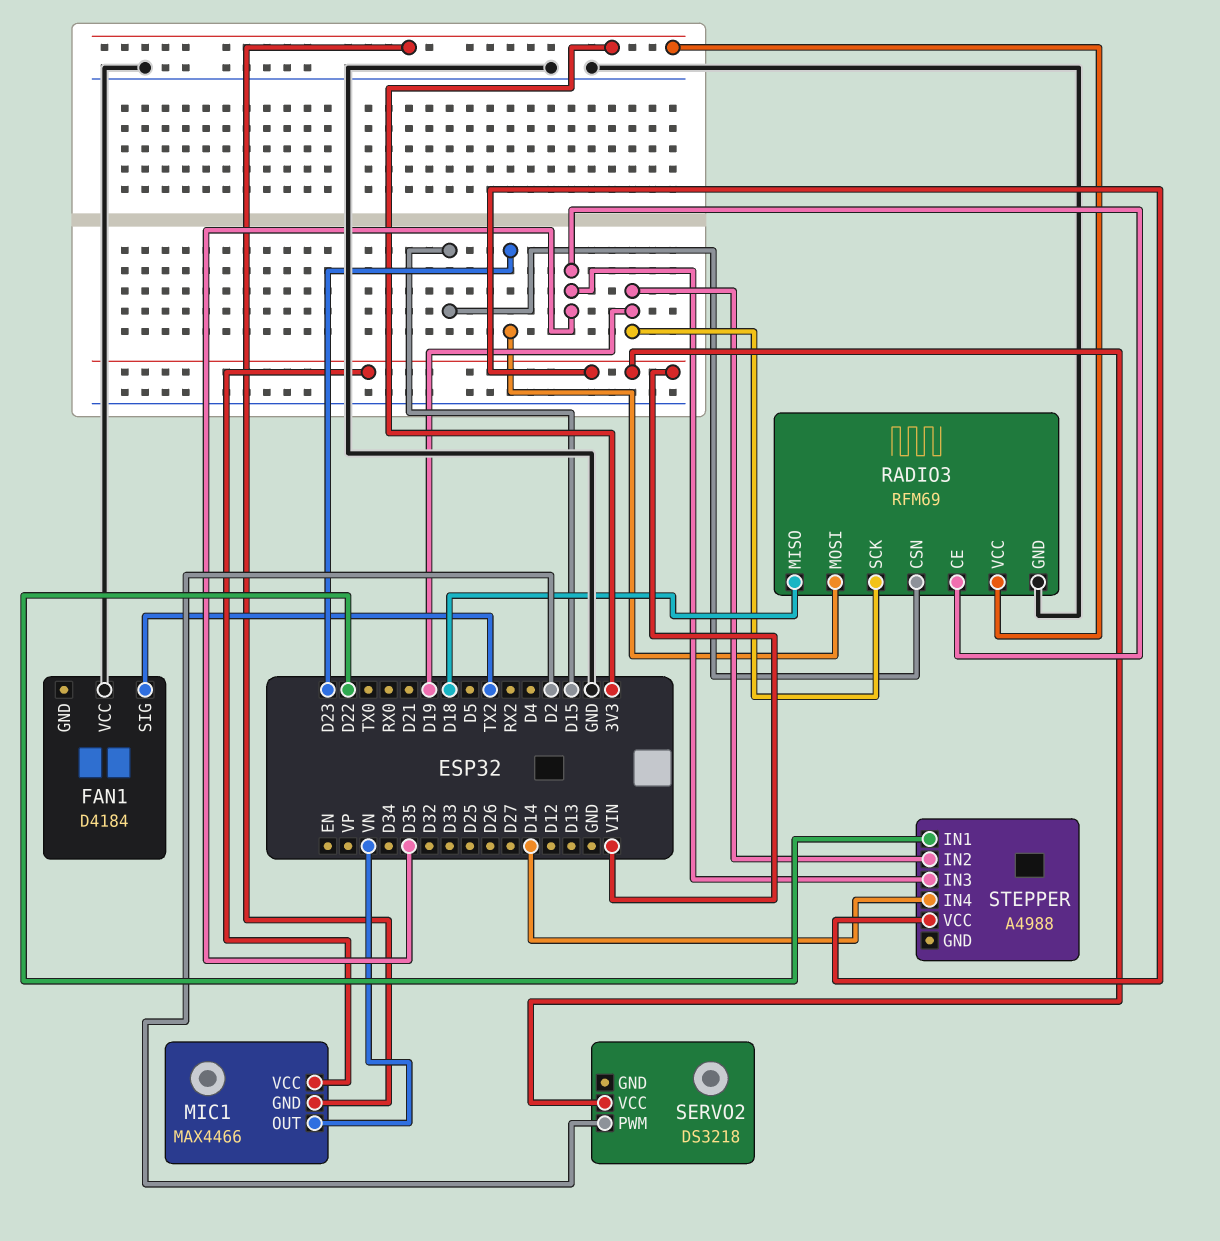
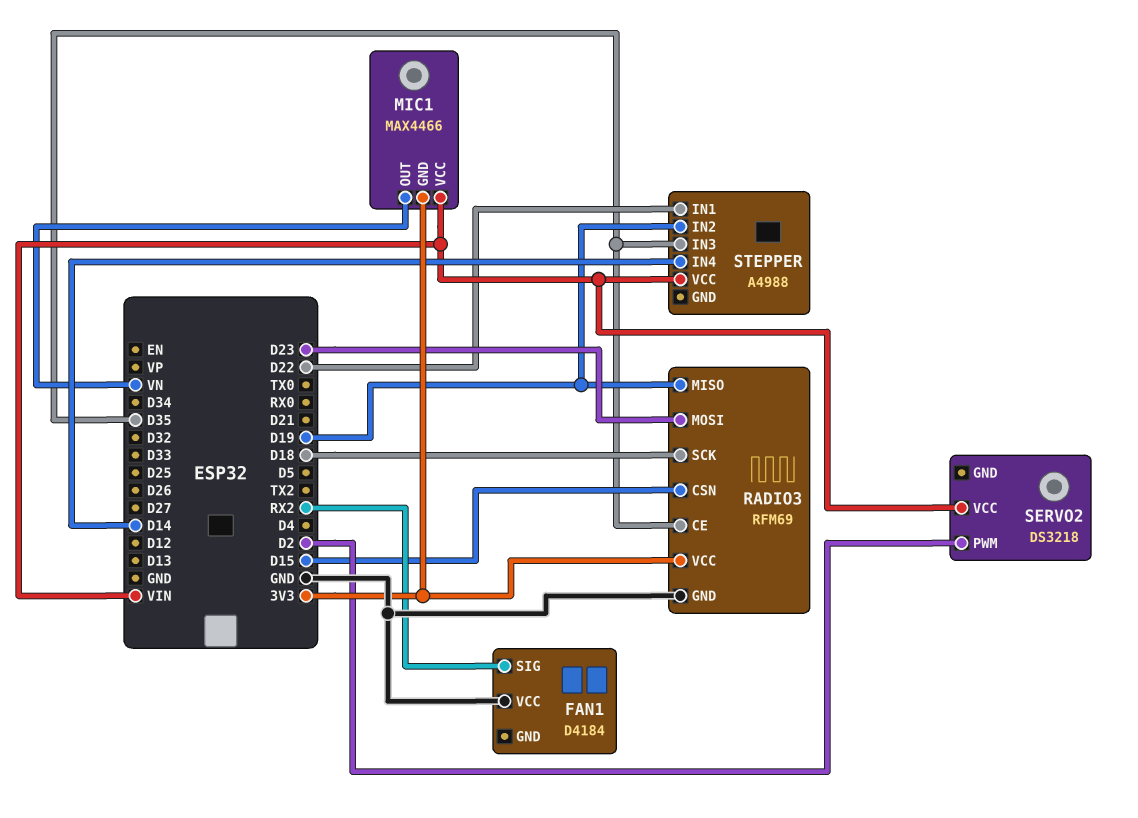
FAN1 pin SIG: TX2 -> RX2
RADIO3 pin MISO: D18 -> D19
RADIO3 pin SCK: D19 -> D18

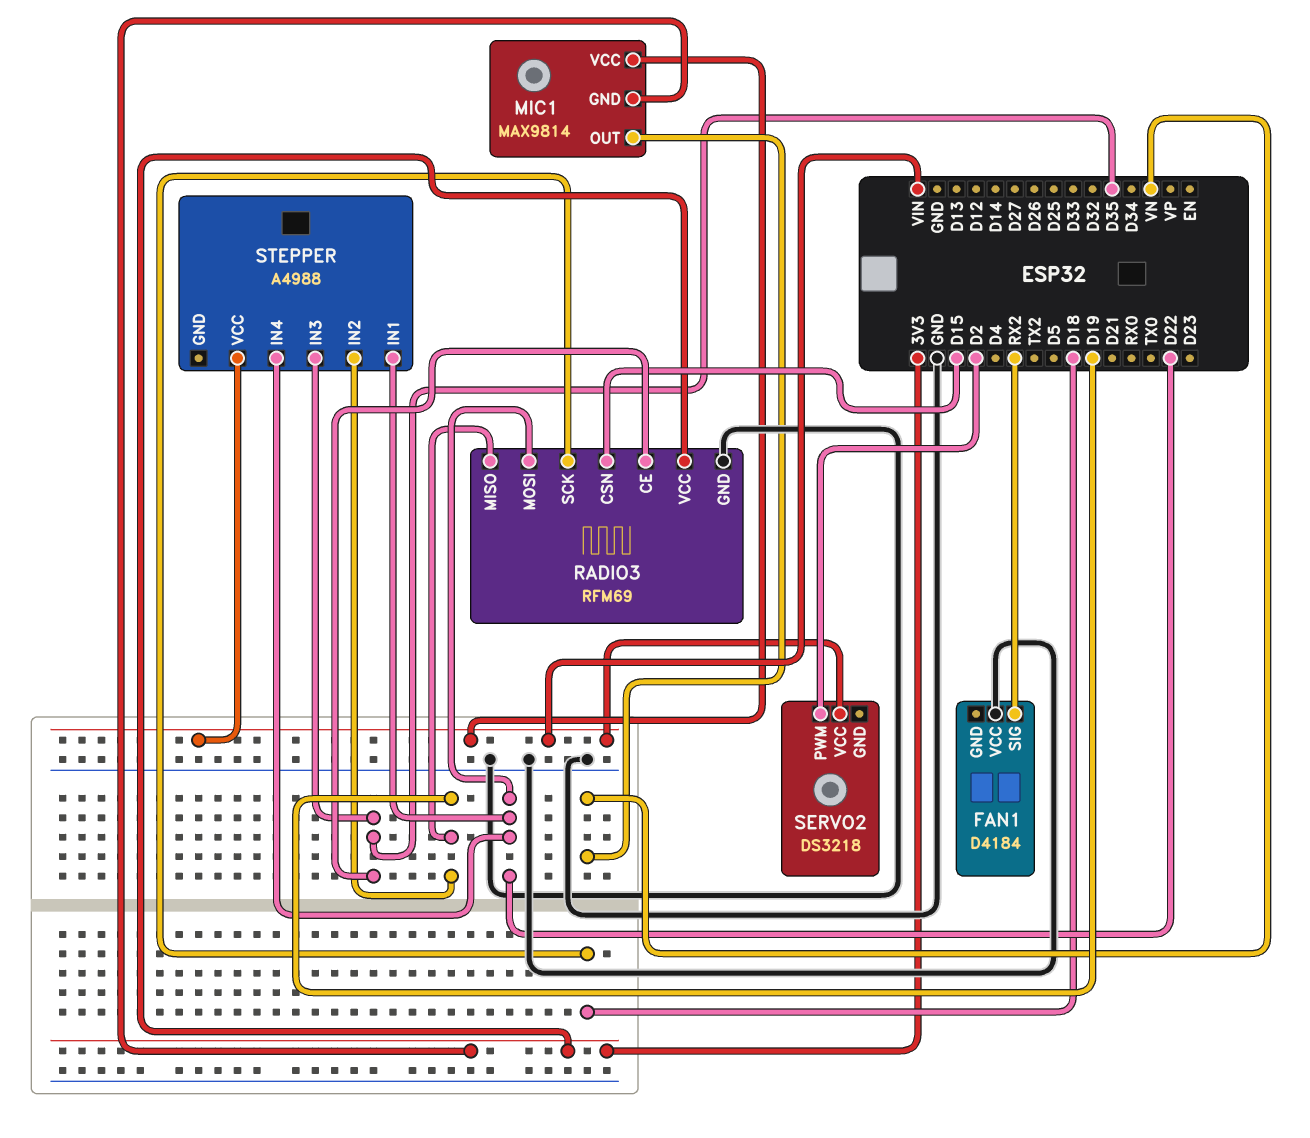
MIC1: MAX4466 -> MAX9814
RADIO3 pin MOSI: D23 -> D22
STEPPER pin IN4: D14 -> D22

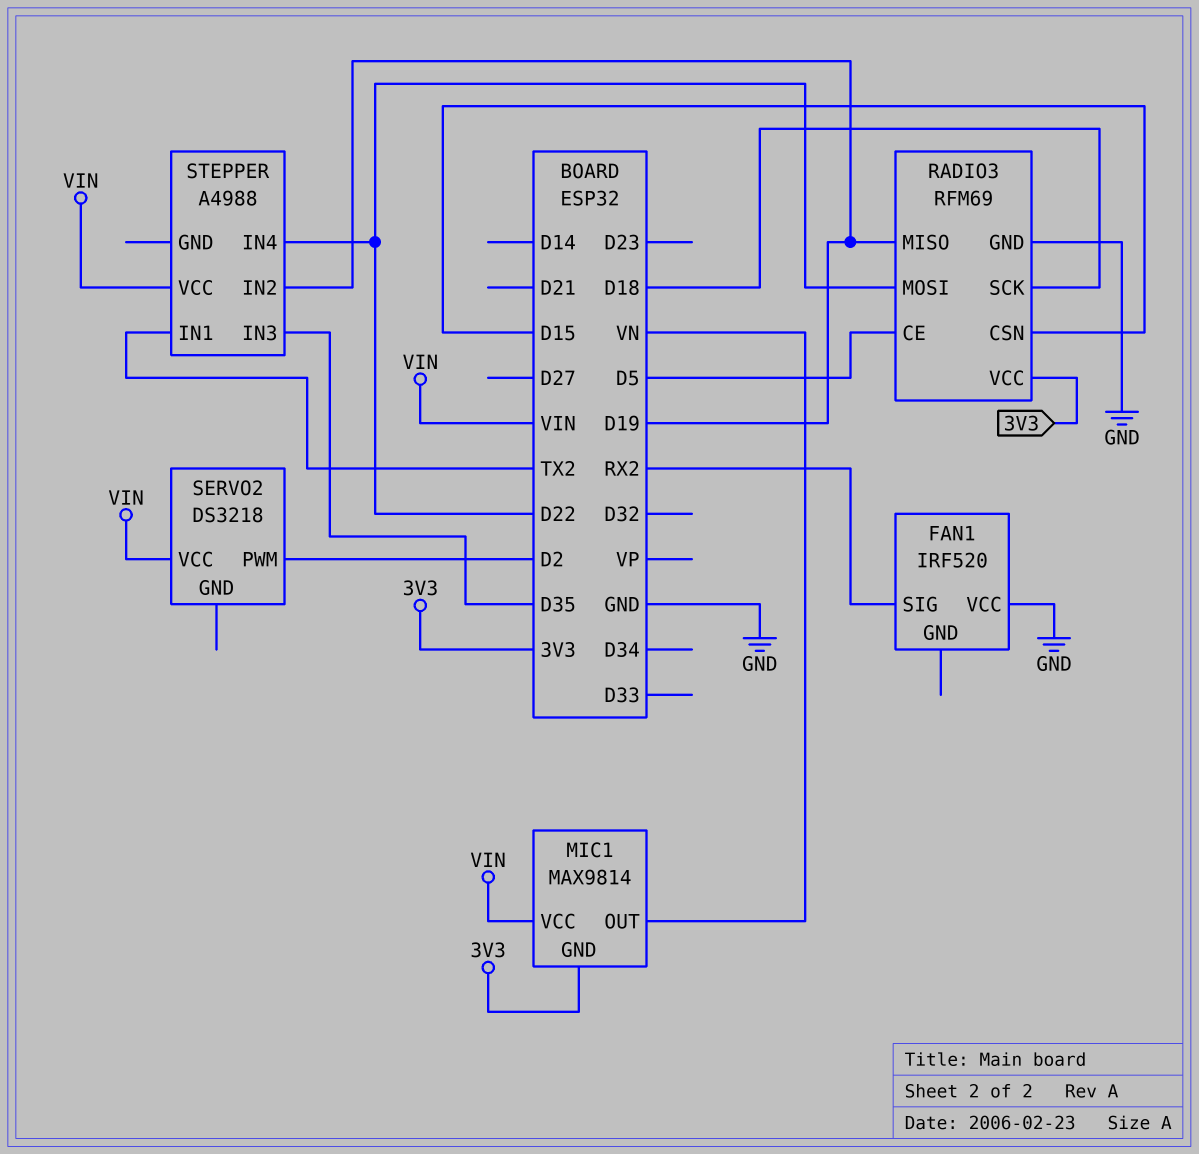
FAN1: D4184 -> IRF520
RADIO3 pin CE: D35 -> D5
STEPPER pin IN1: D22 -> TX2

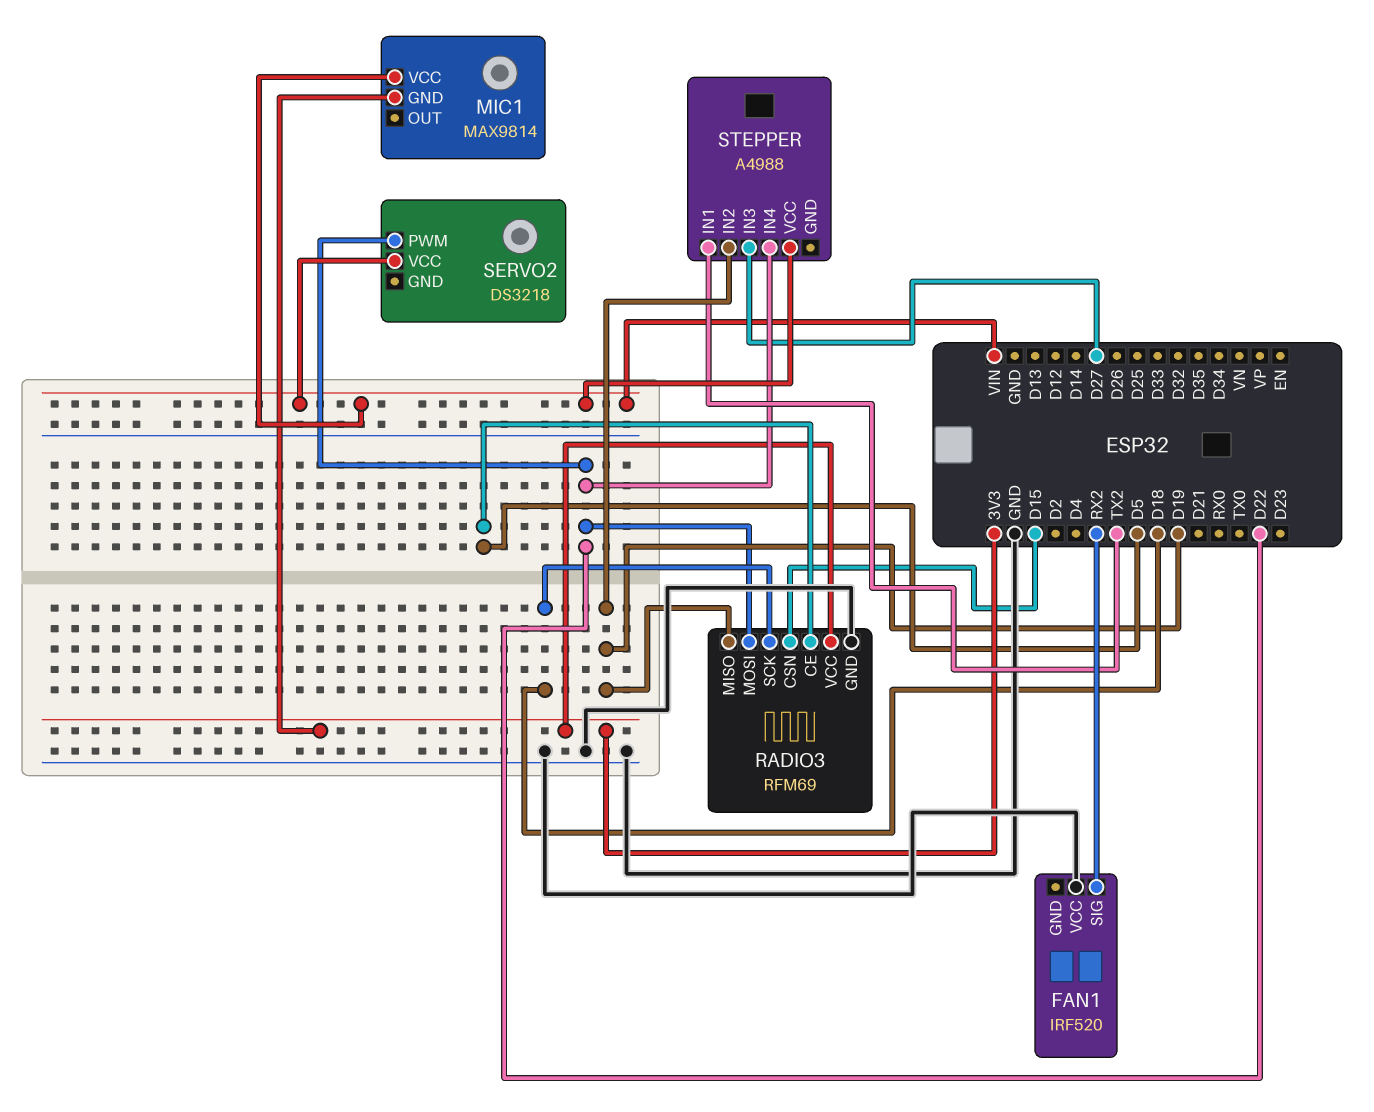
MIC1 pin OUT: VN -> none
SERVO2 pin PWM: D2 -> D22
STEPPER pin IN3: D35 -> D27

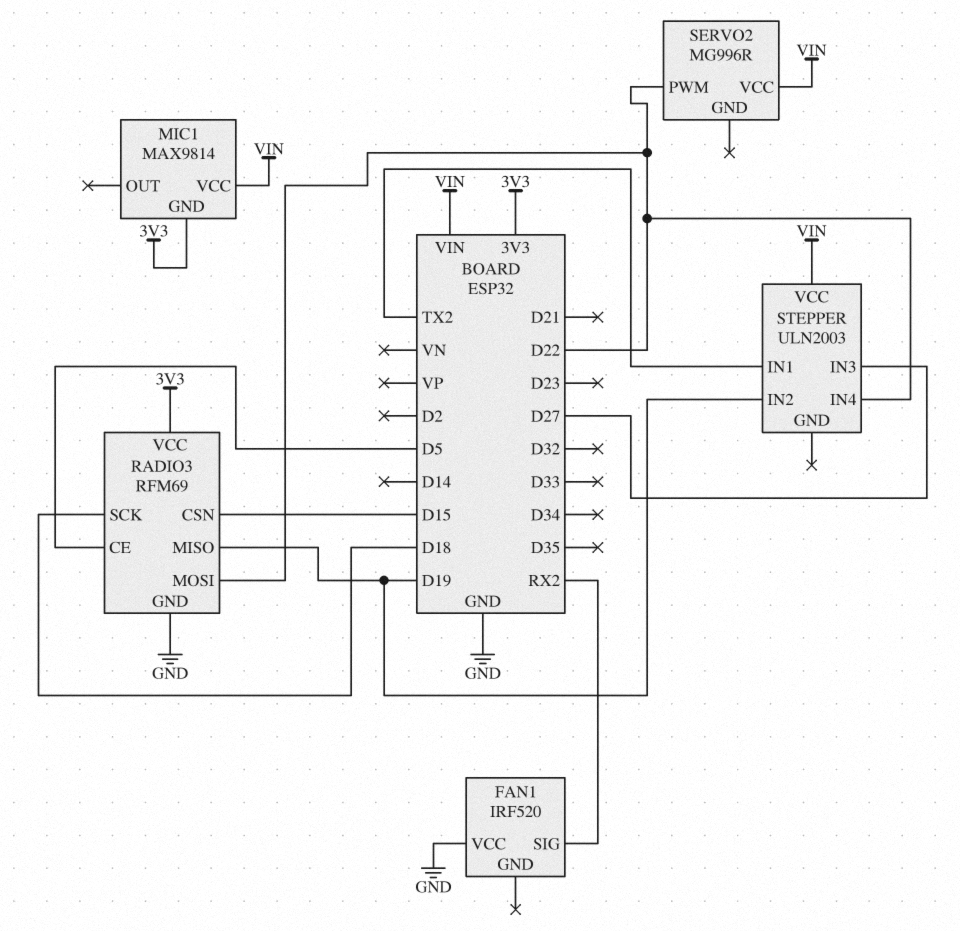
SERVO2: DS3218 -> MG996R
STEPPER: A4988 -> ULN2003

